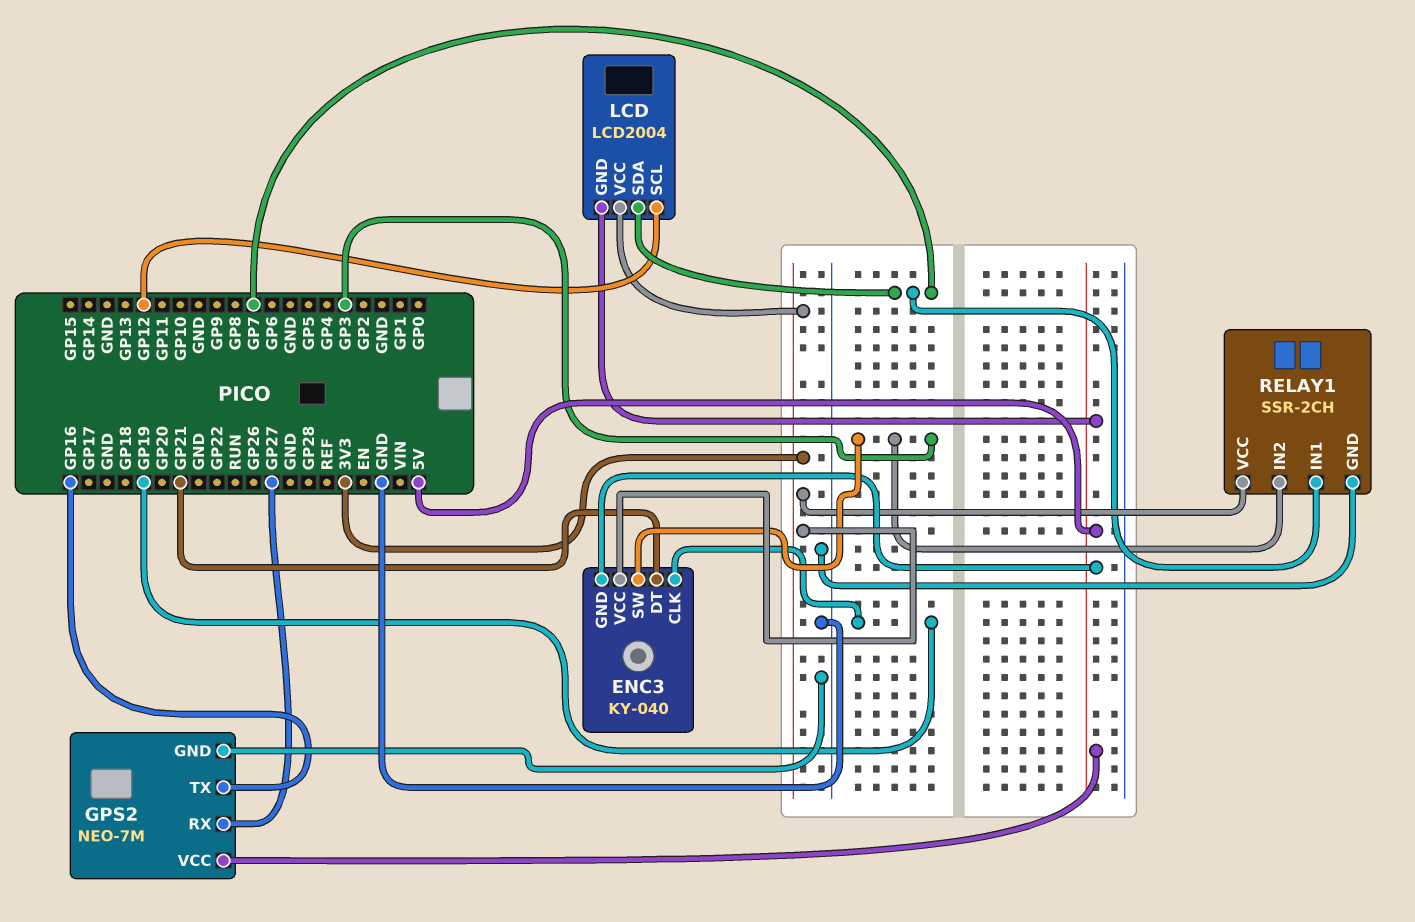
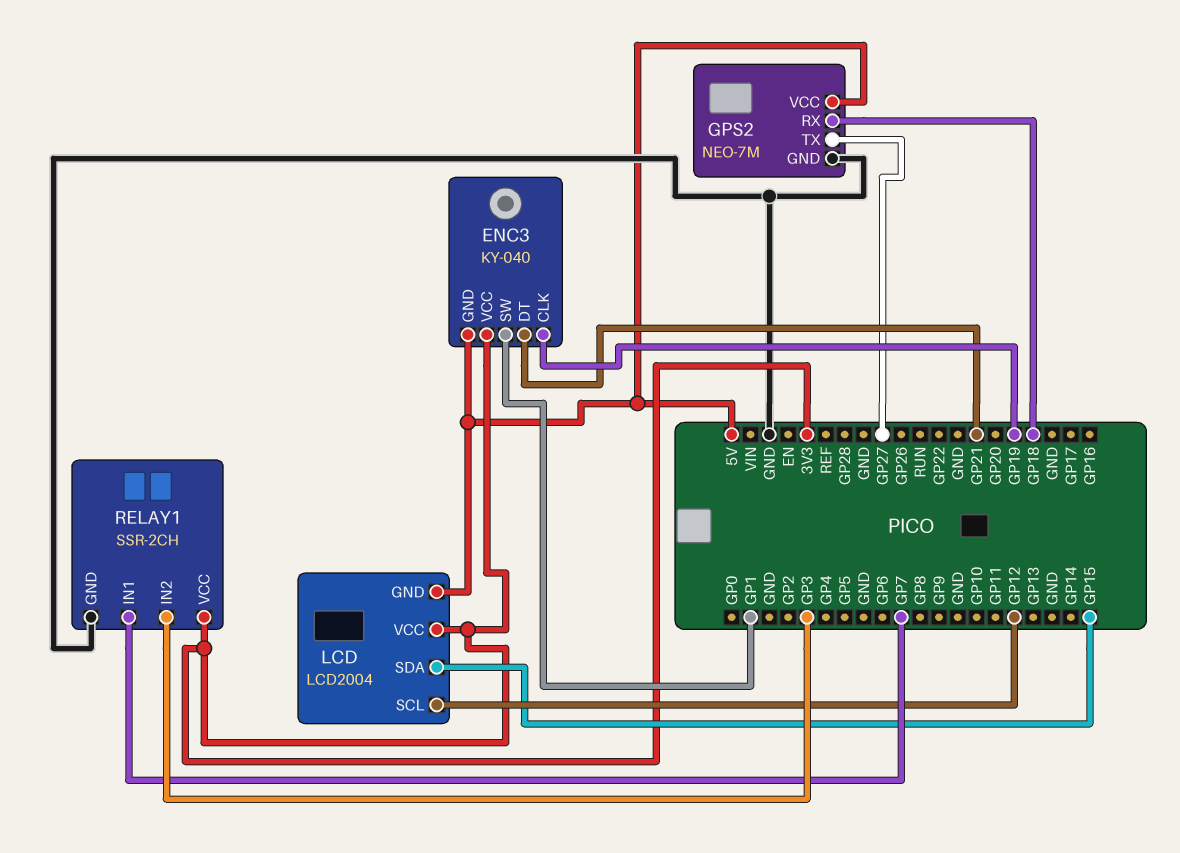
ENC3 pin SW: GP3 -> GP1
GPS2 pin RX: GP27 -> GP18
GPS2 pin TX: GP16 -> GP27
LCD pin SDA: GP7 -> GP15

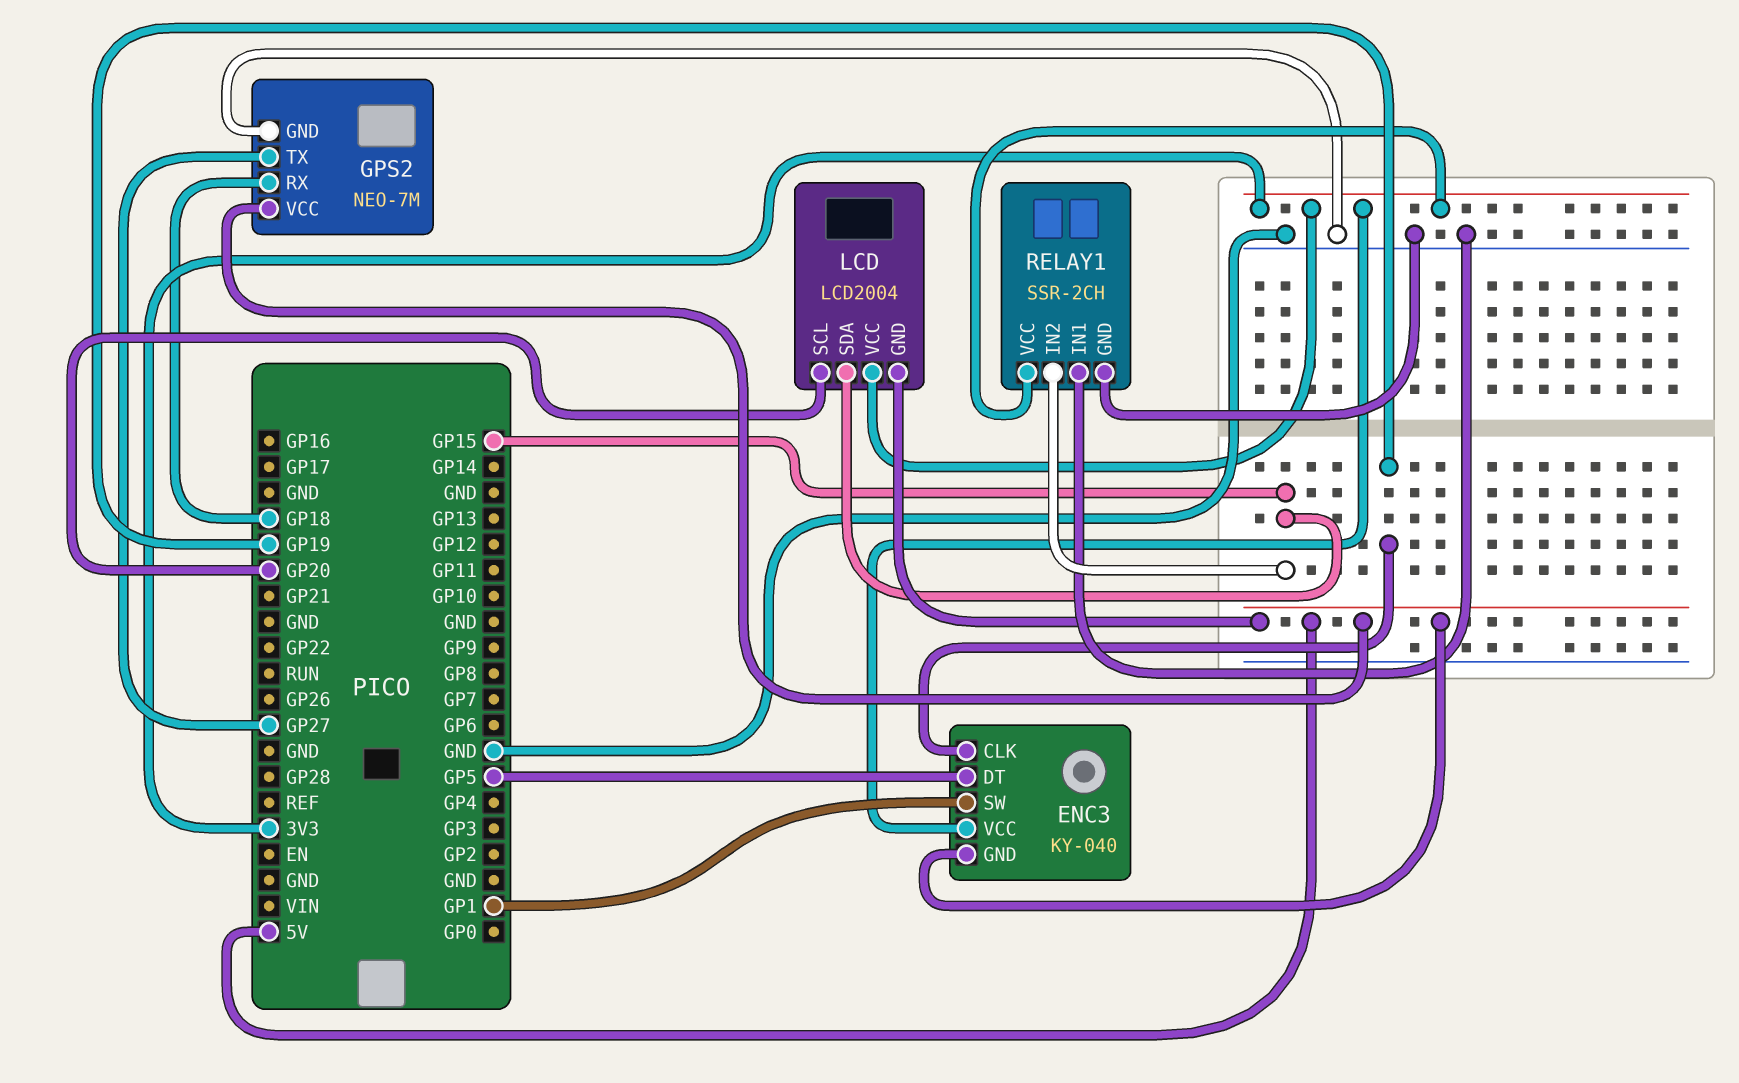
ENC3 pin DT: GP21 -> GP5
LCD pin SCL: GP12 -> GP20
RELAY1 pin IN1: GP7 -> GND
RELAY1 pin IN2: GP3 -> GP15

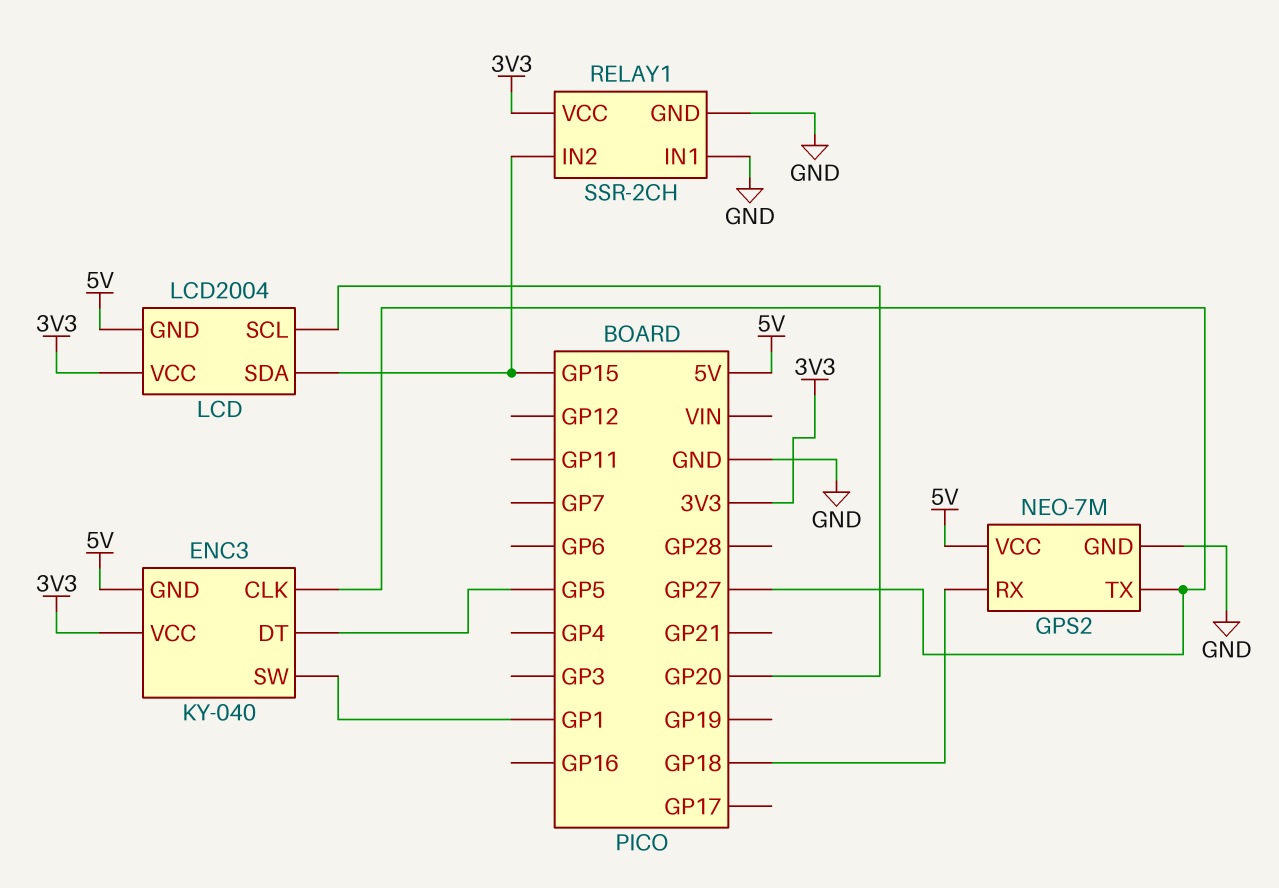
ENC3 pin CLK: GP19 -> GP27

